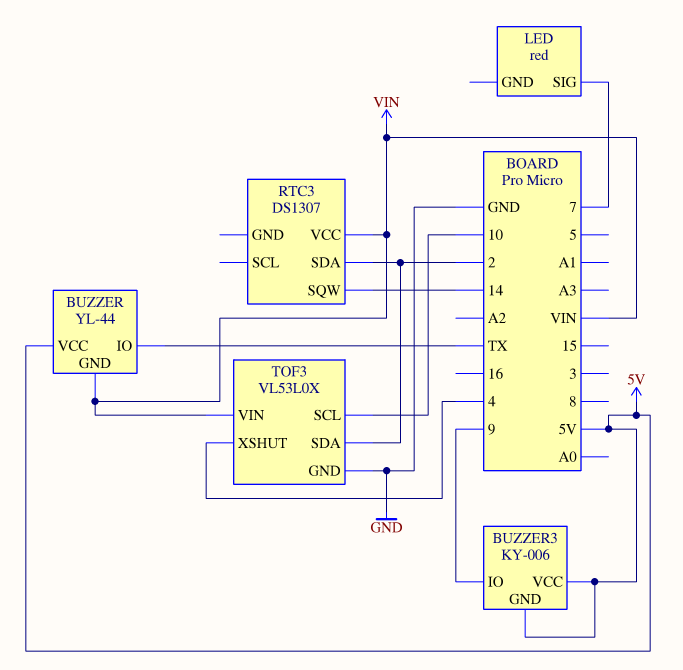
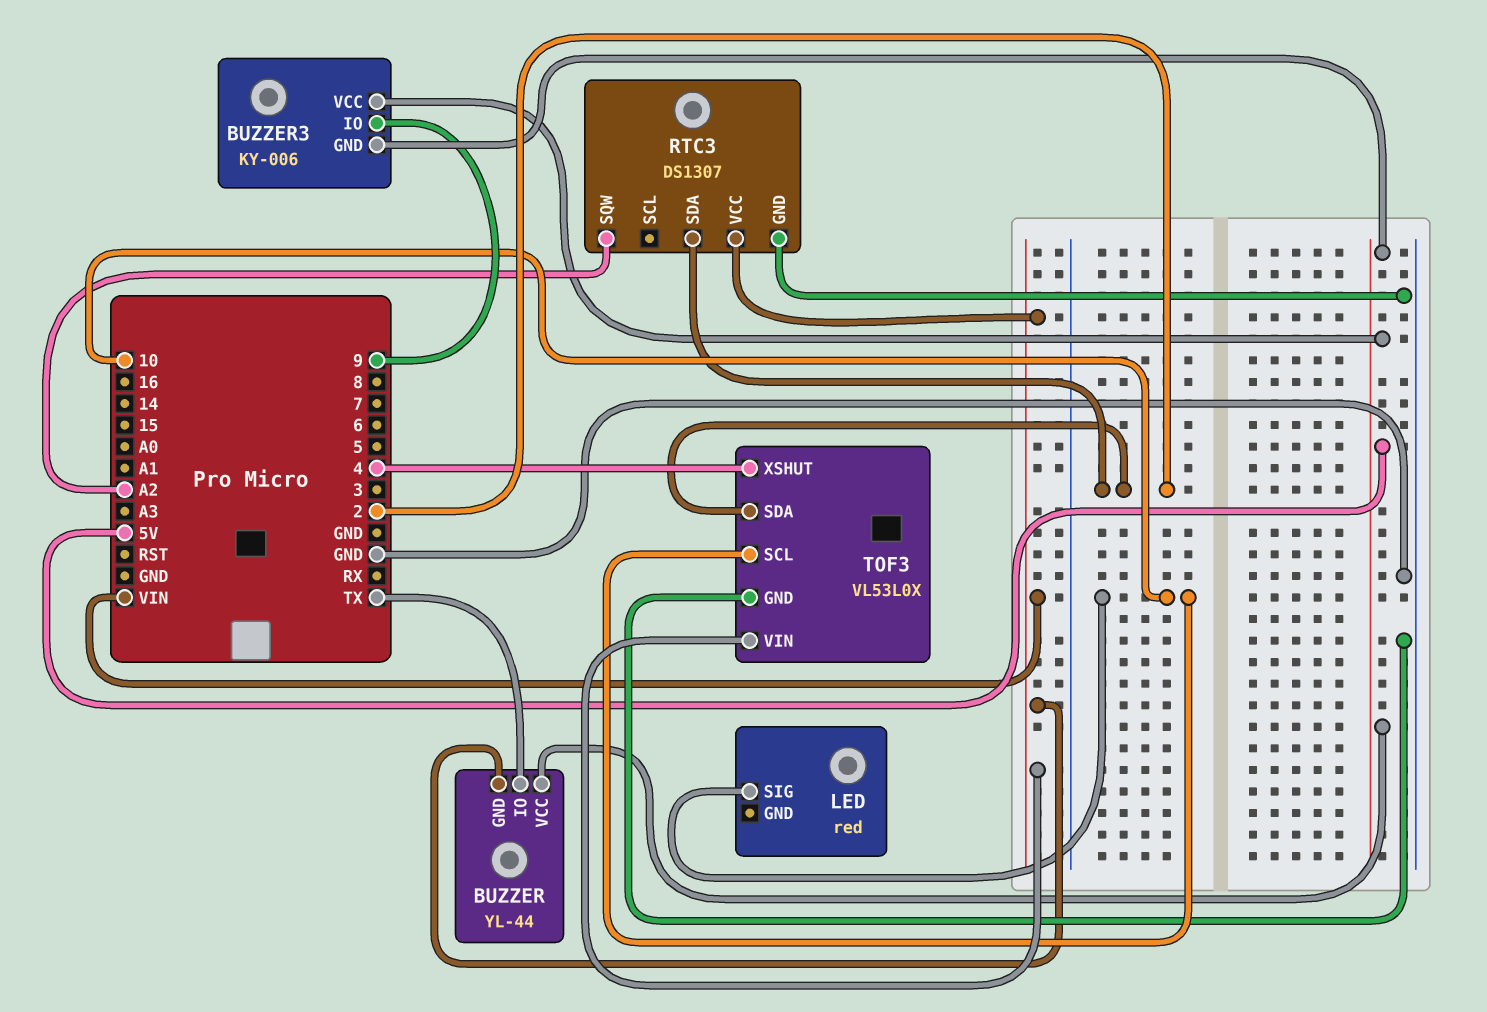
LED pin SIG: 7 -> 10
RTC3 pin GND: none -> GND
RTC3 pin SQW: 14 -> A2

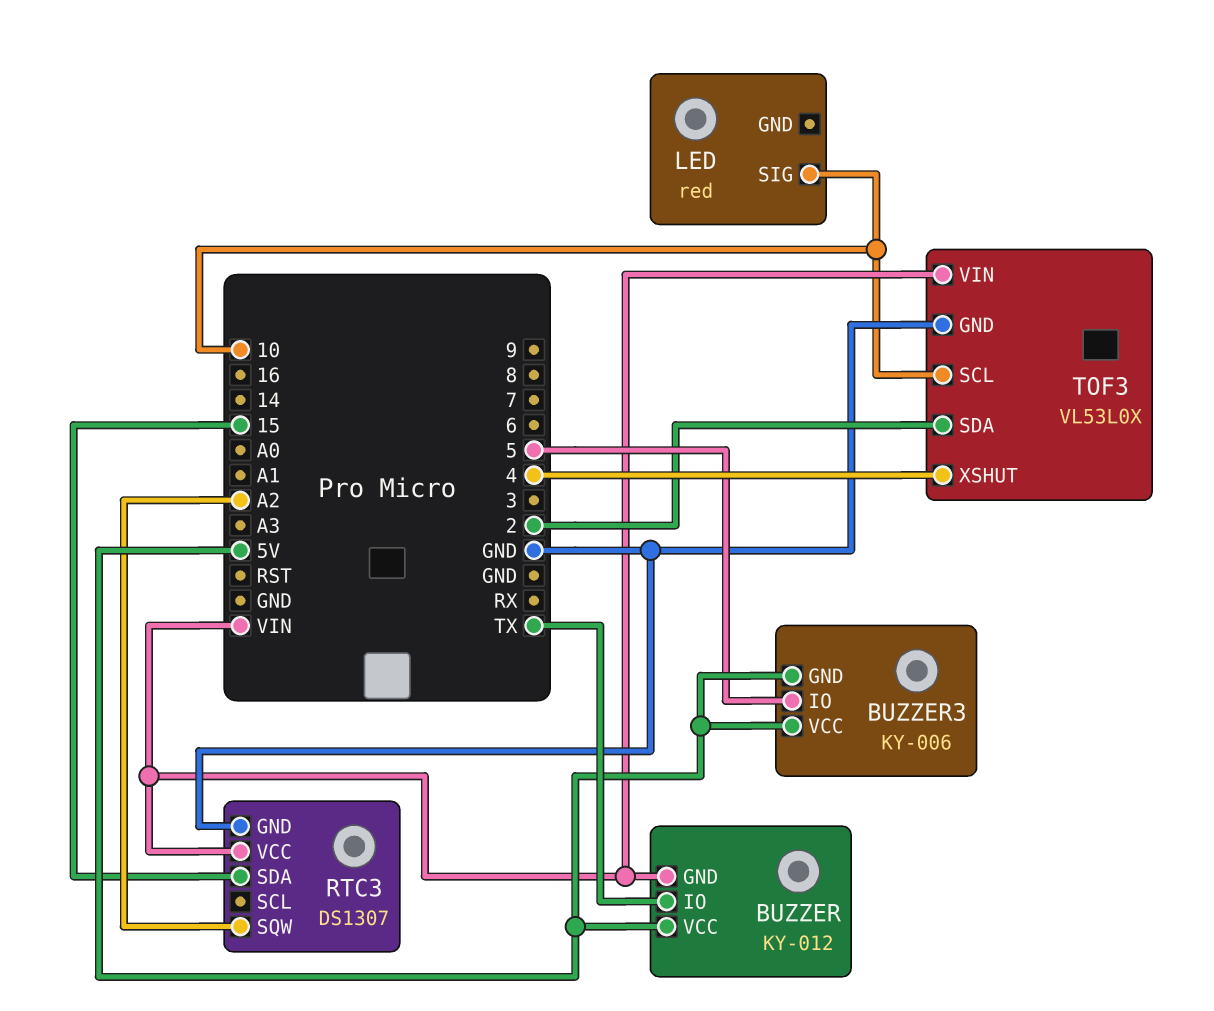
BUZZER: YL-44 -> KY-012
BUZZER3 pin IO: 9 -> 5
RTC3 pin SDA: 2 -> 15

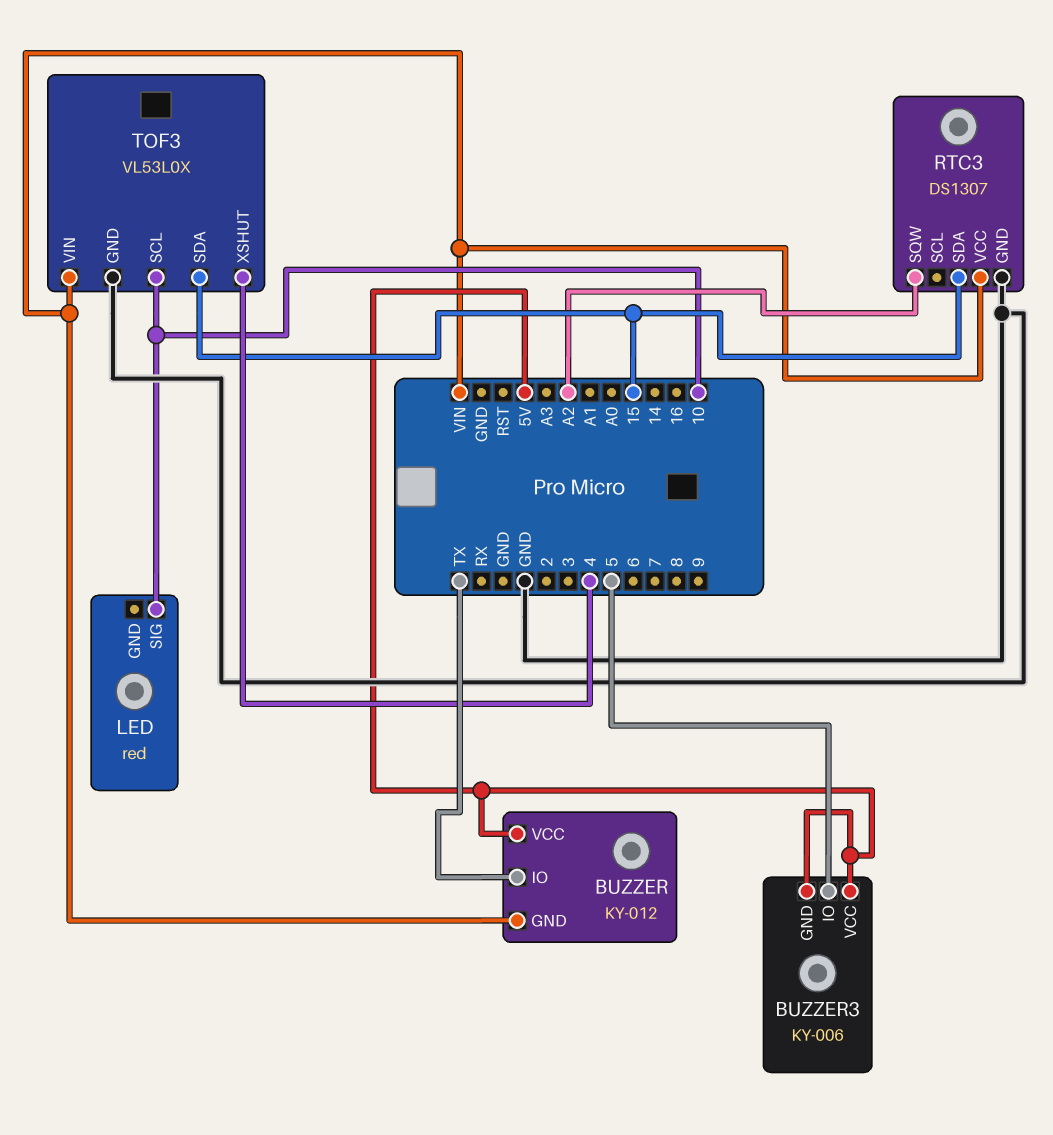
TOF3 pin SDA: 2 -> 15

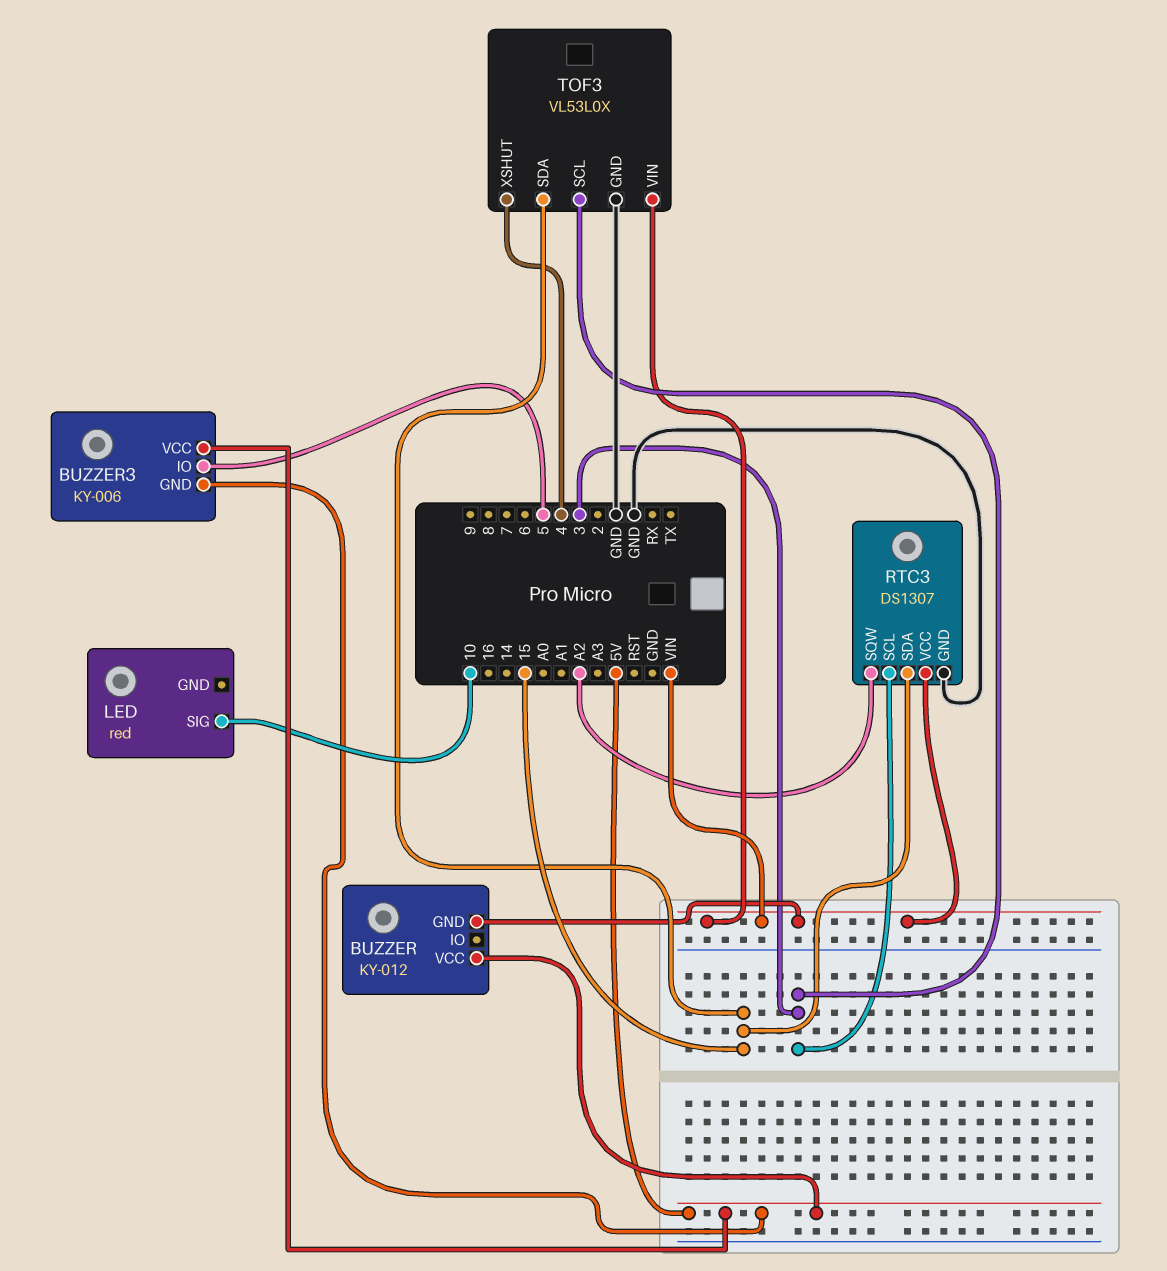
BUZZER pin IO: TX -> none
RTC3 pin SCL: none -> 3
TOF3 pin SCL: 10 -> 3

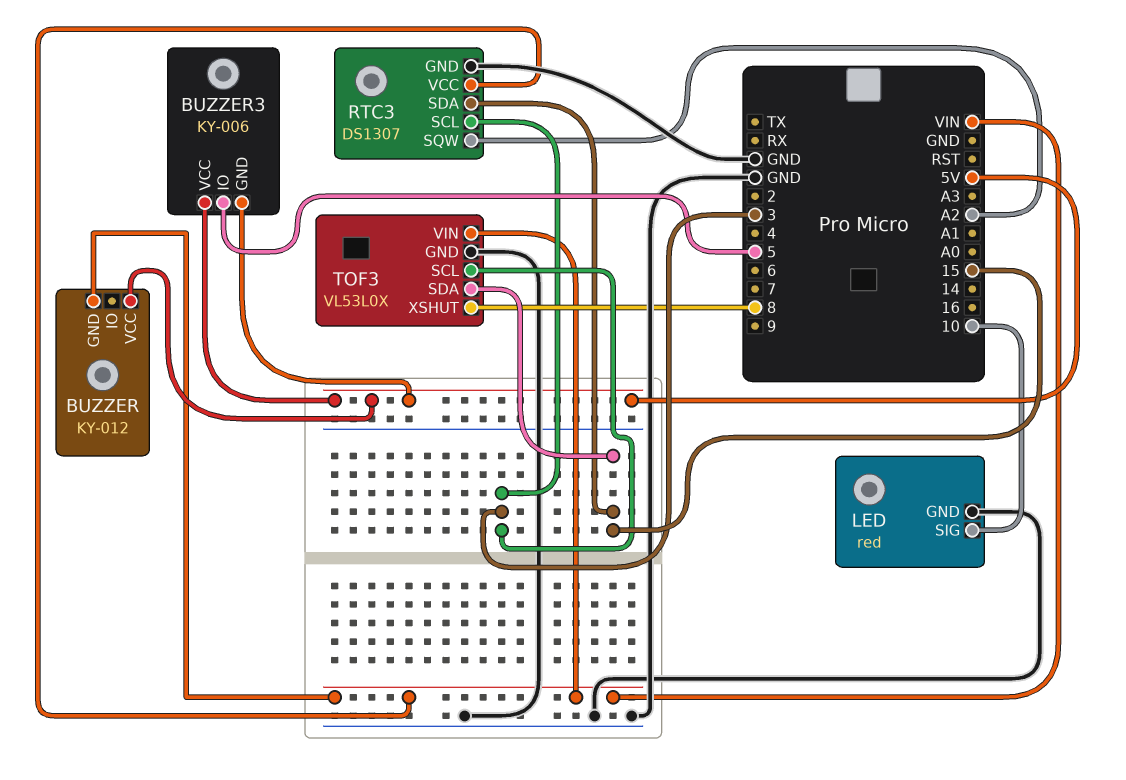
LED pin GND: none -> GND
TOF3 pin XSHUT: 4 -> 8

